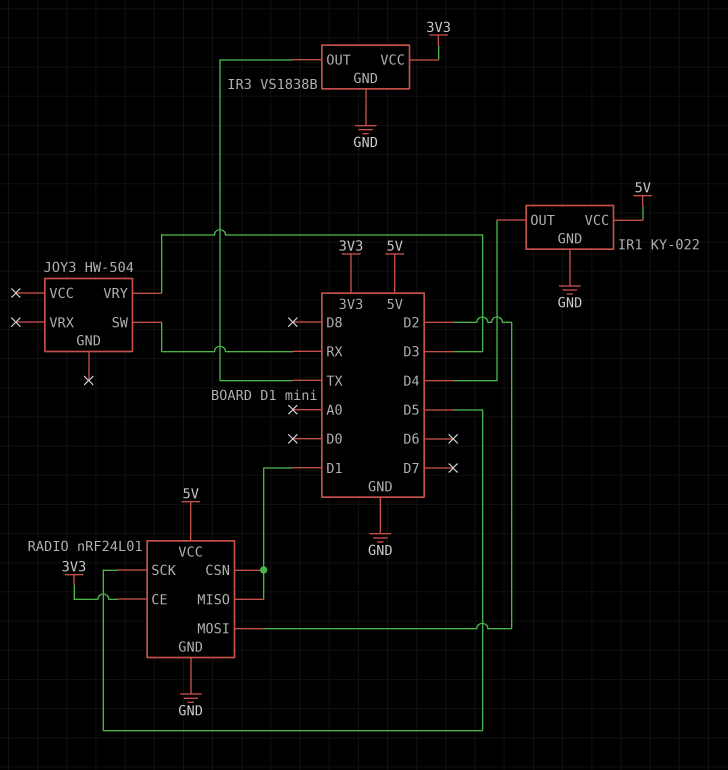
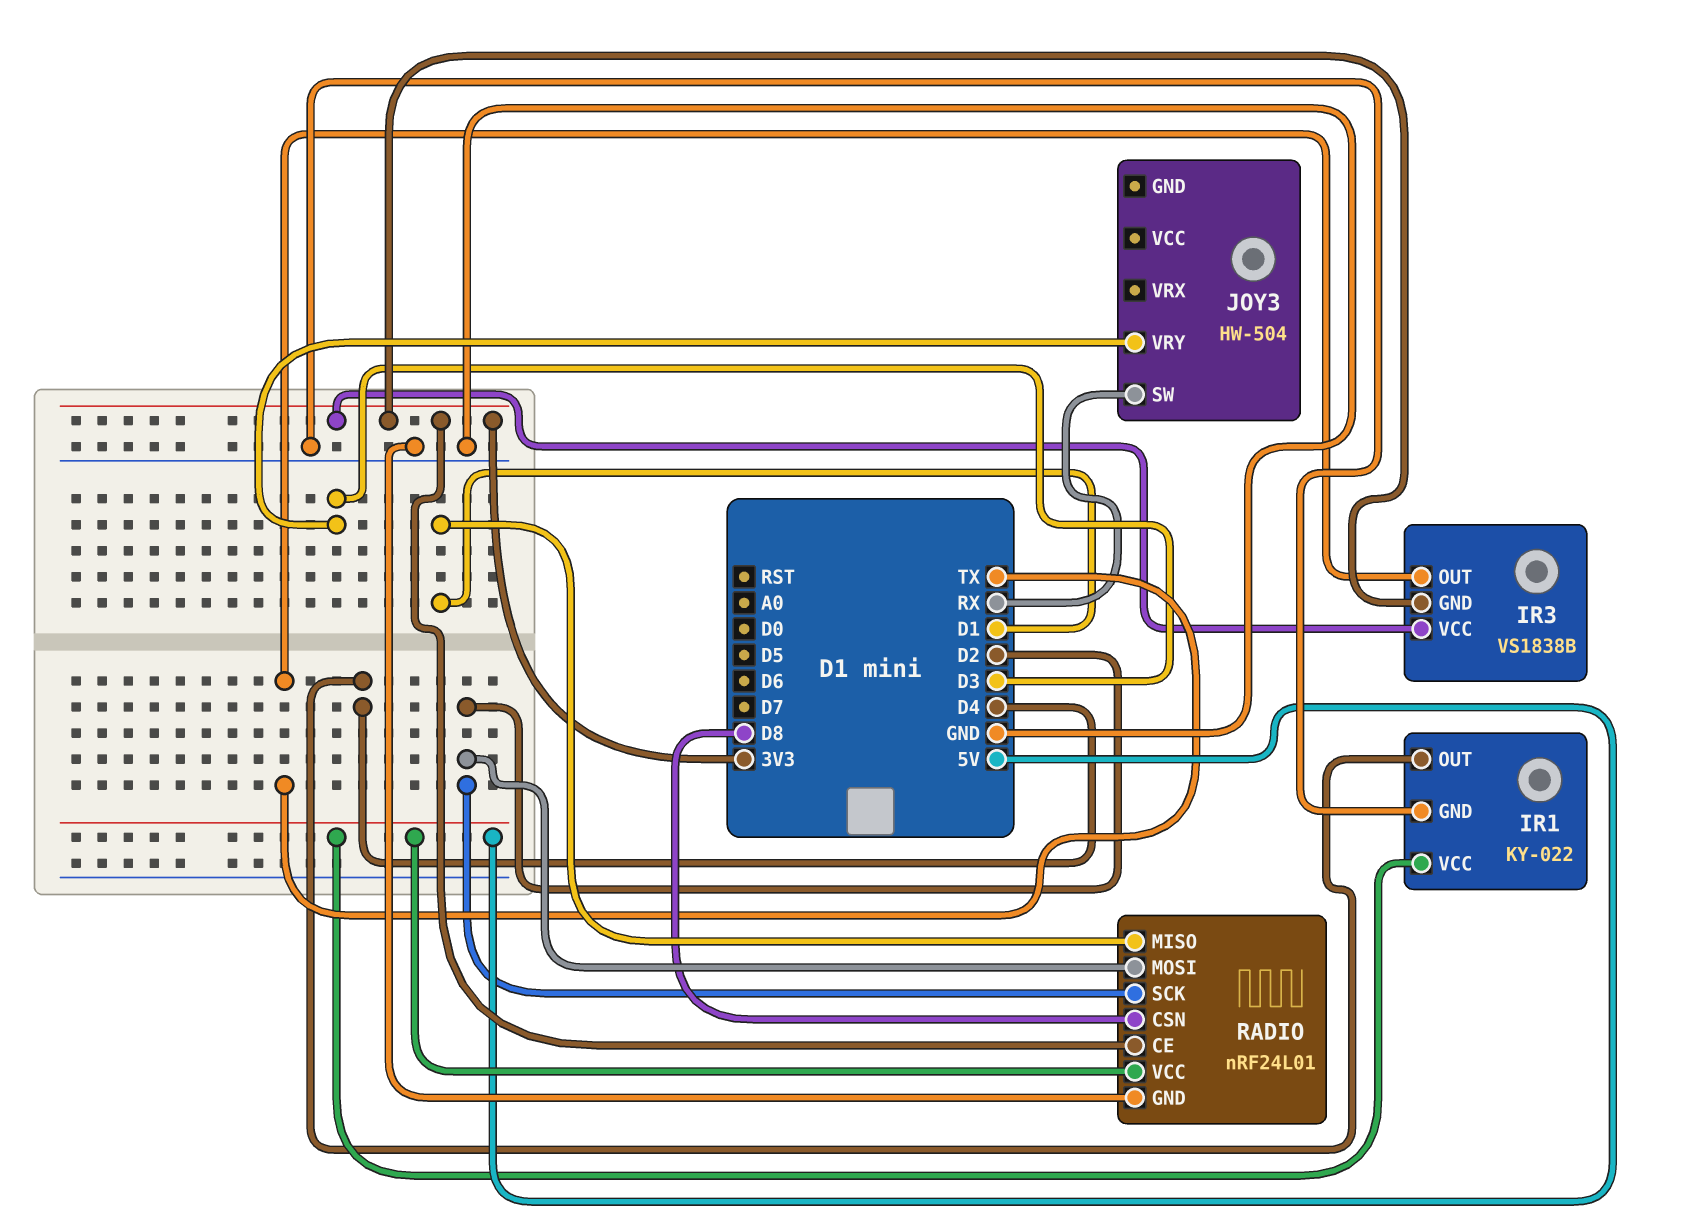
IR3 pin GND: GND -> 3V3
RADIO pin CSN: D1 -> D8
RADIO pin SCK: D5 -> D2

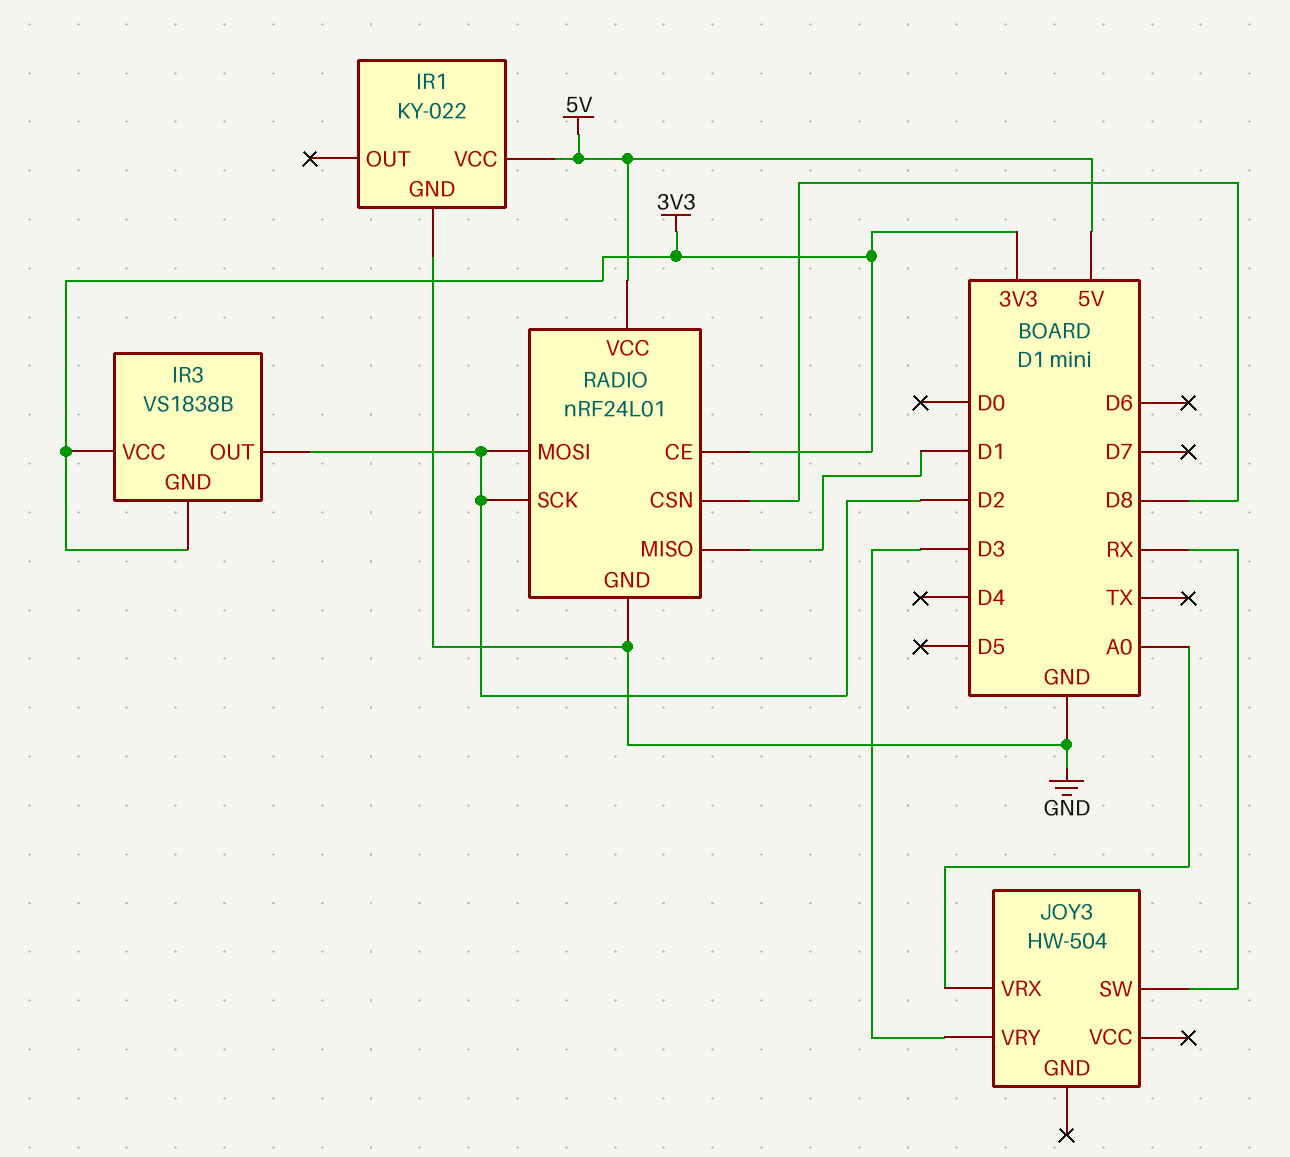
IR1 pin OUT: D4 -> none
IR3 pin OUT: TX -> D2
JOY3 pin VRX: none -> A0

